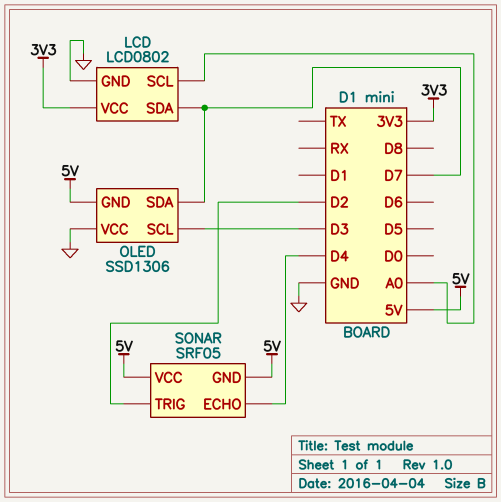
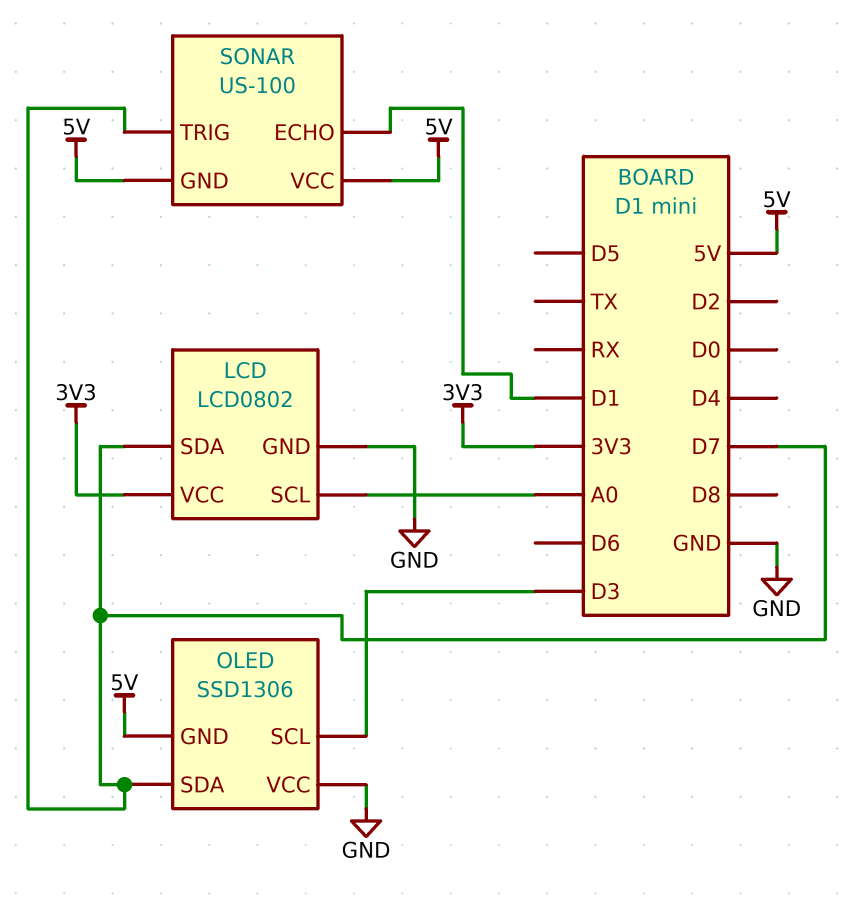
SONAR: SRF05 -> US-100
SONAR pin ECHO: D4 -> D1
SONAR pin TRIG: D2 -> D7

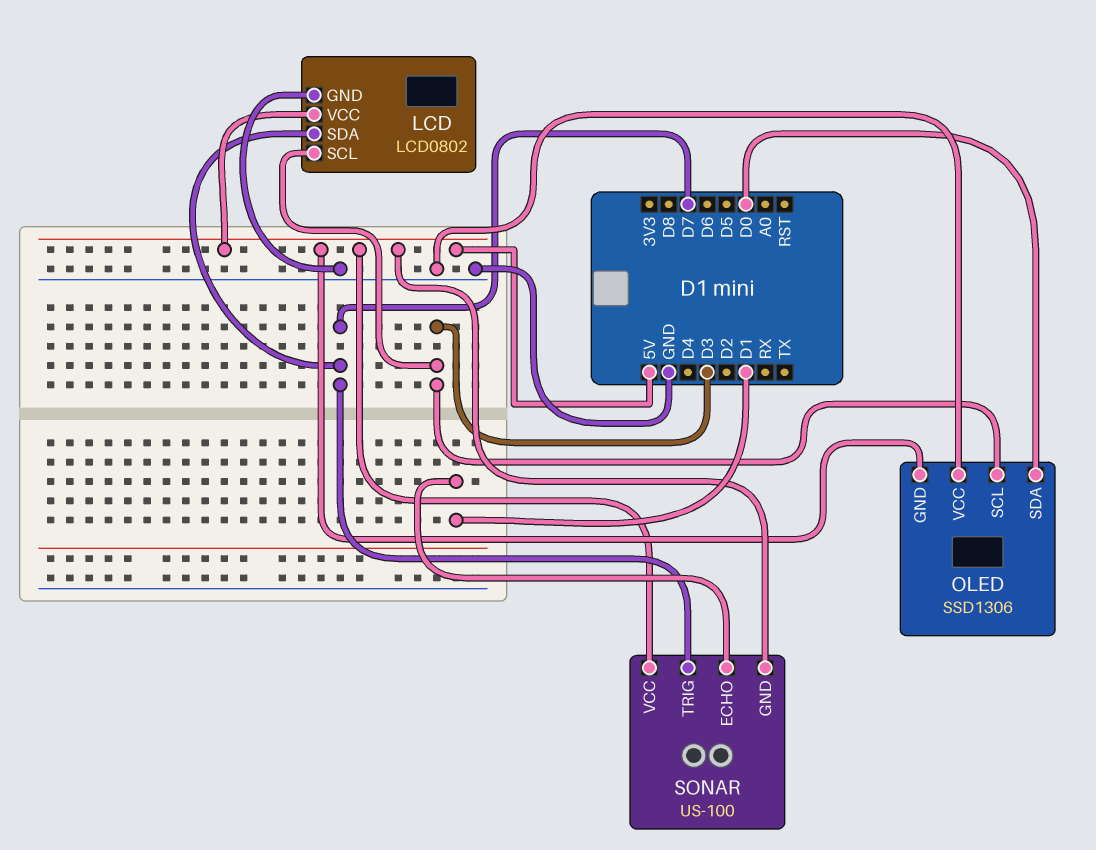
LCD pin SCL: A0 -> D3
LCD pin VCC: 3V3 -> 5V
OLED pin SDA: D7 -> D0

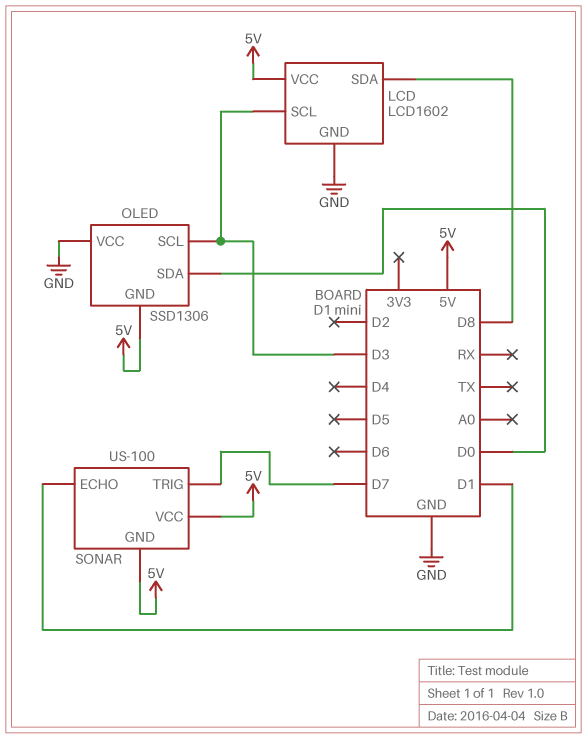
LCD: LCD0802 -> LCD1602
LCD pin SDA: D7 -> D8

